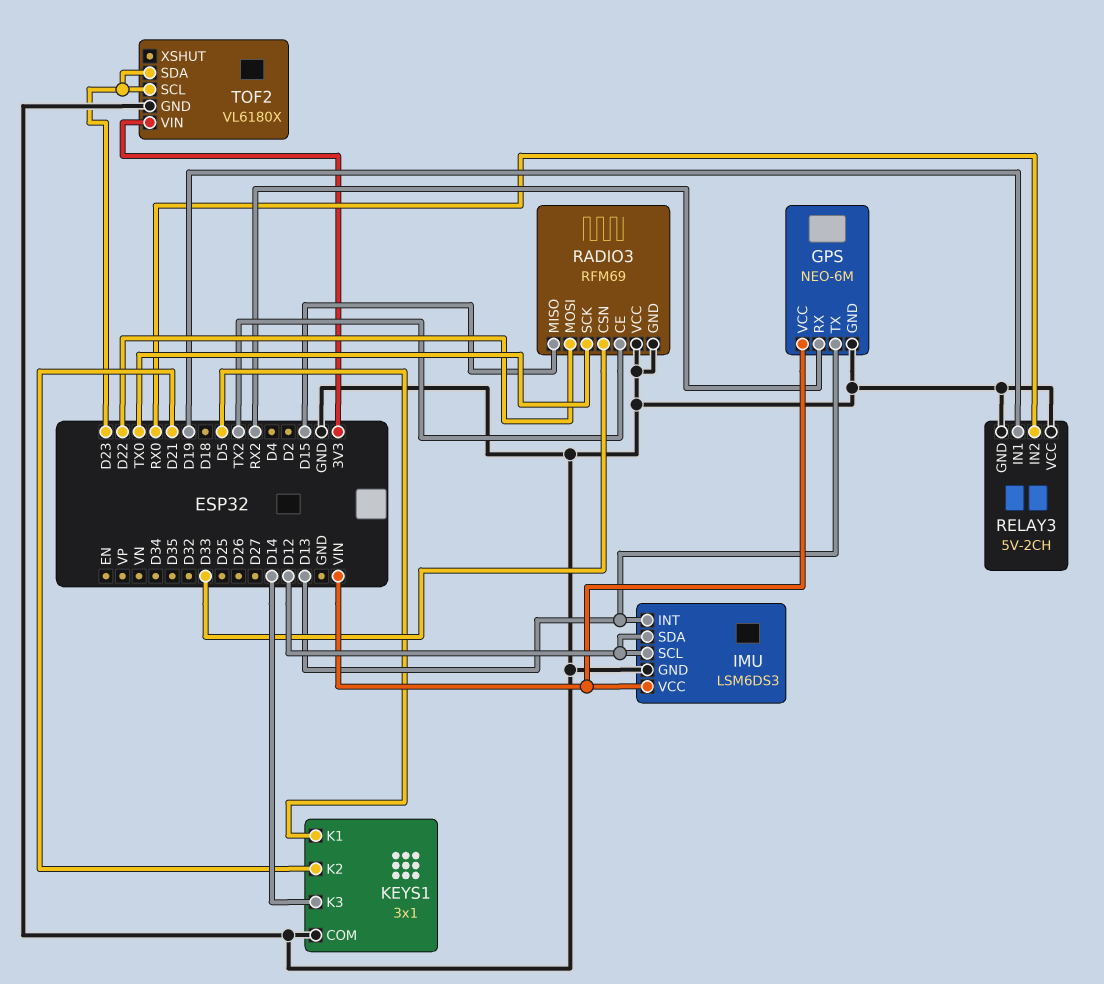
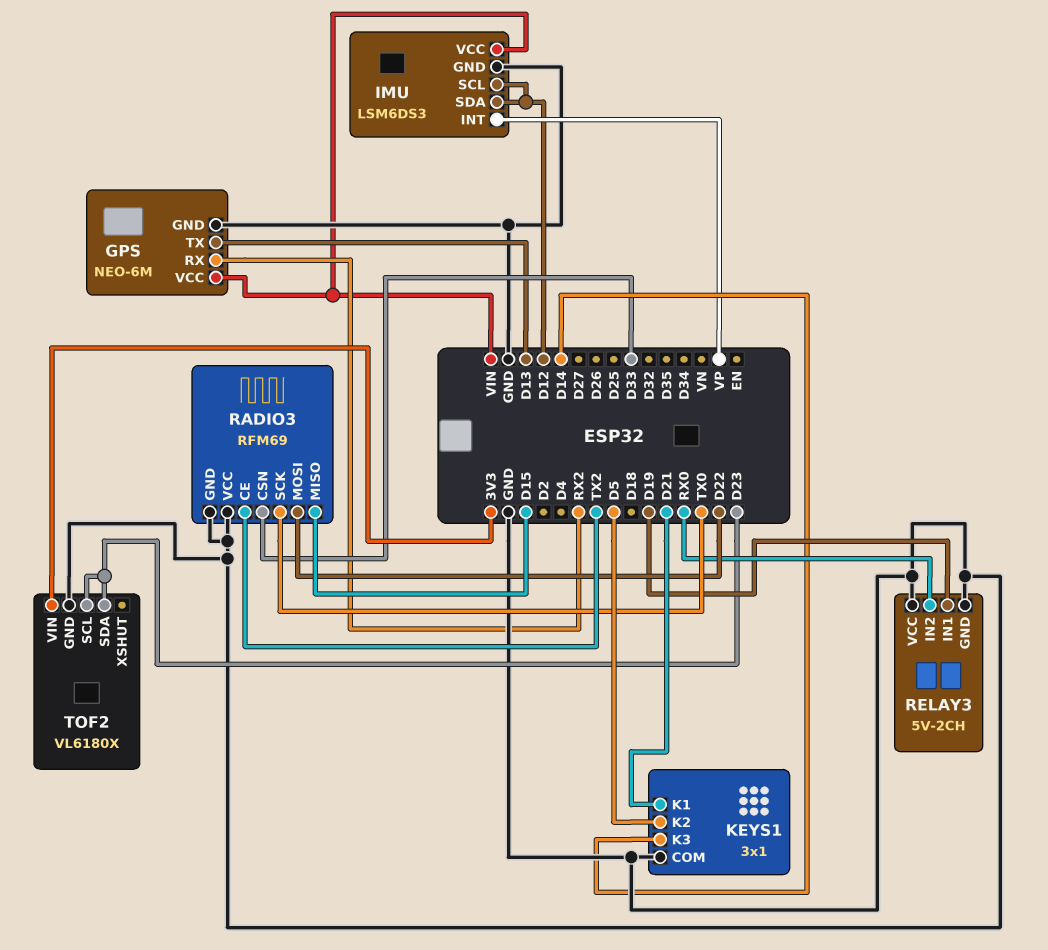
IMU pin INT: D13 -> VP
KEYS1 pin K1: D5 -> D21
KEYS1 pin K2: D21 -> D5

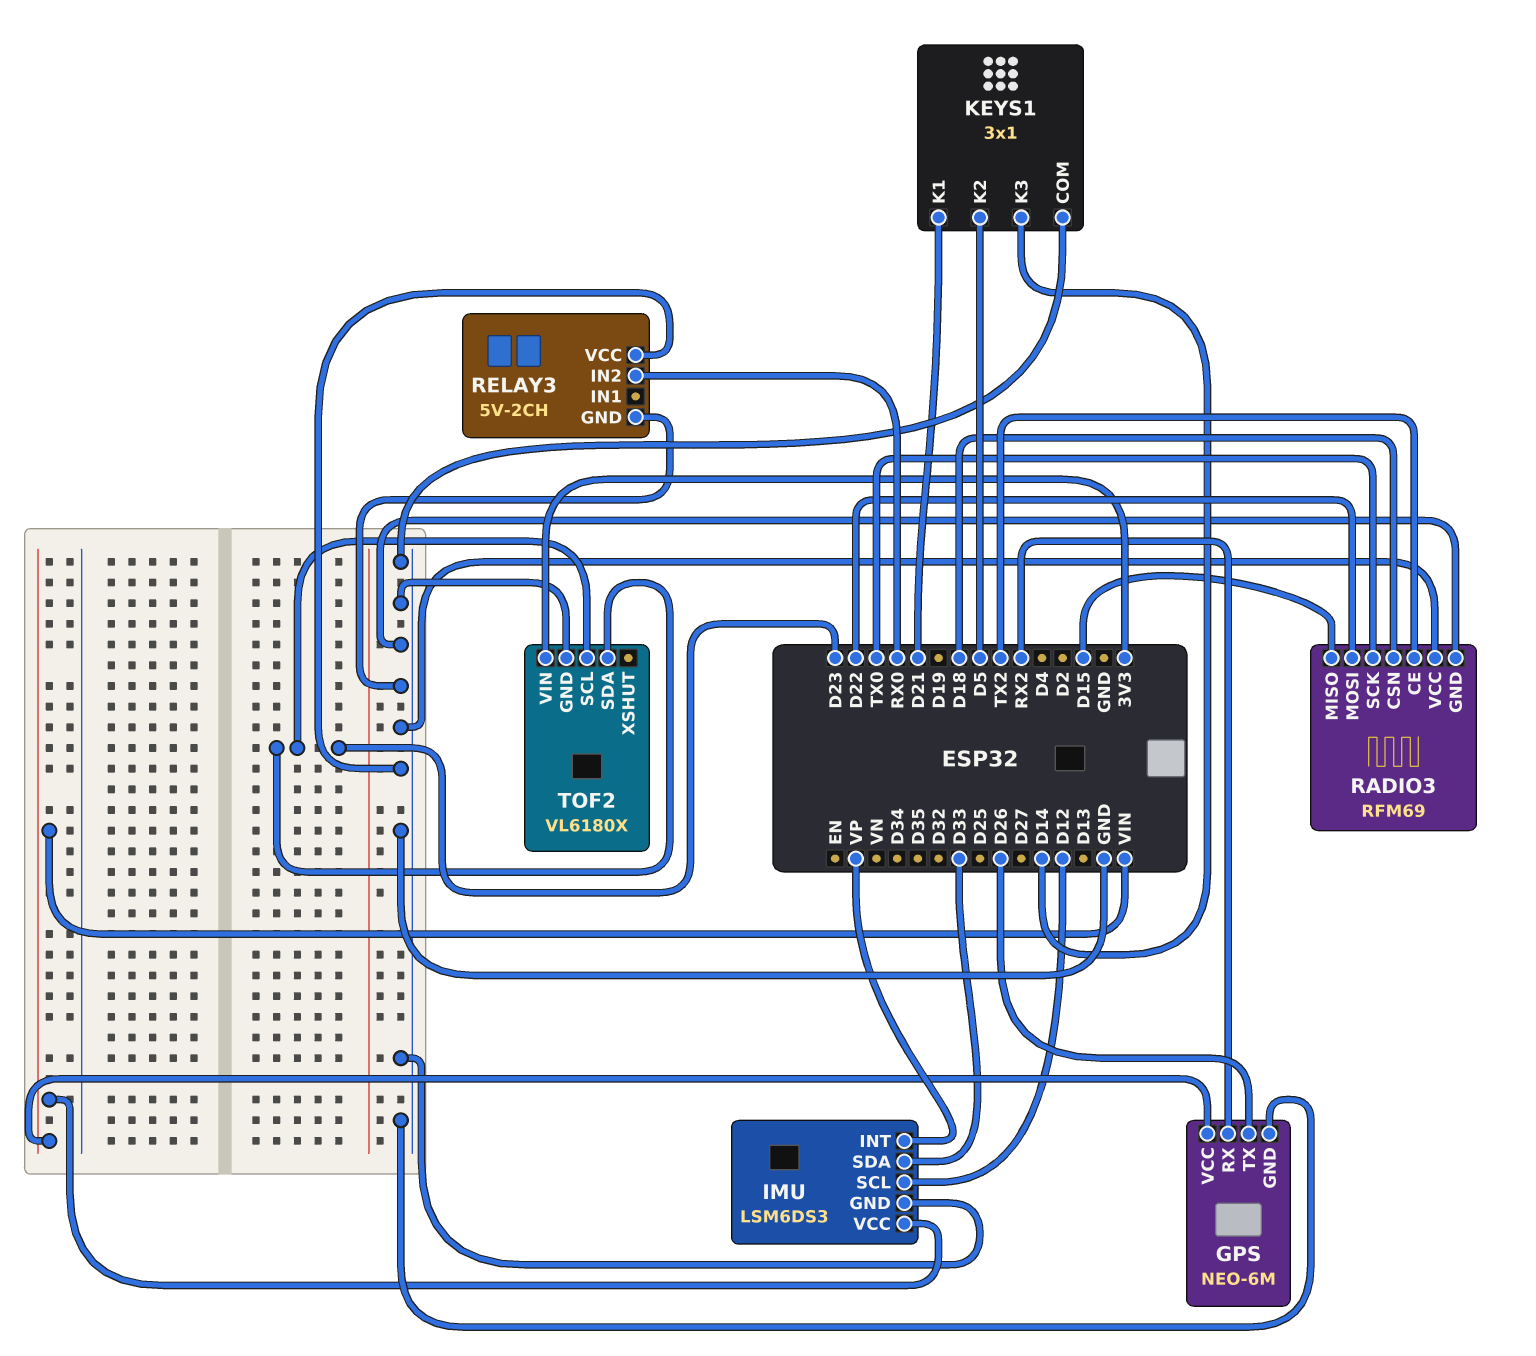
GPS pin TX: D13 -> D26
IMU pin SDA: D12 -> D33
RADIO3 pin CSN: D33 -> D18
RELAY3 pin IN1: D19 -> none

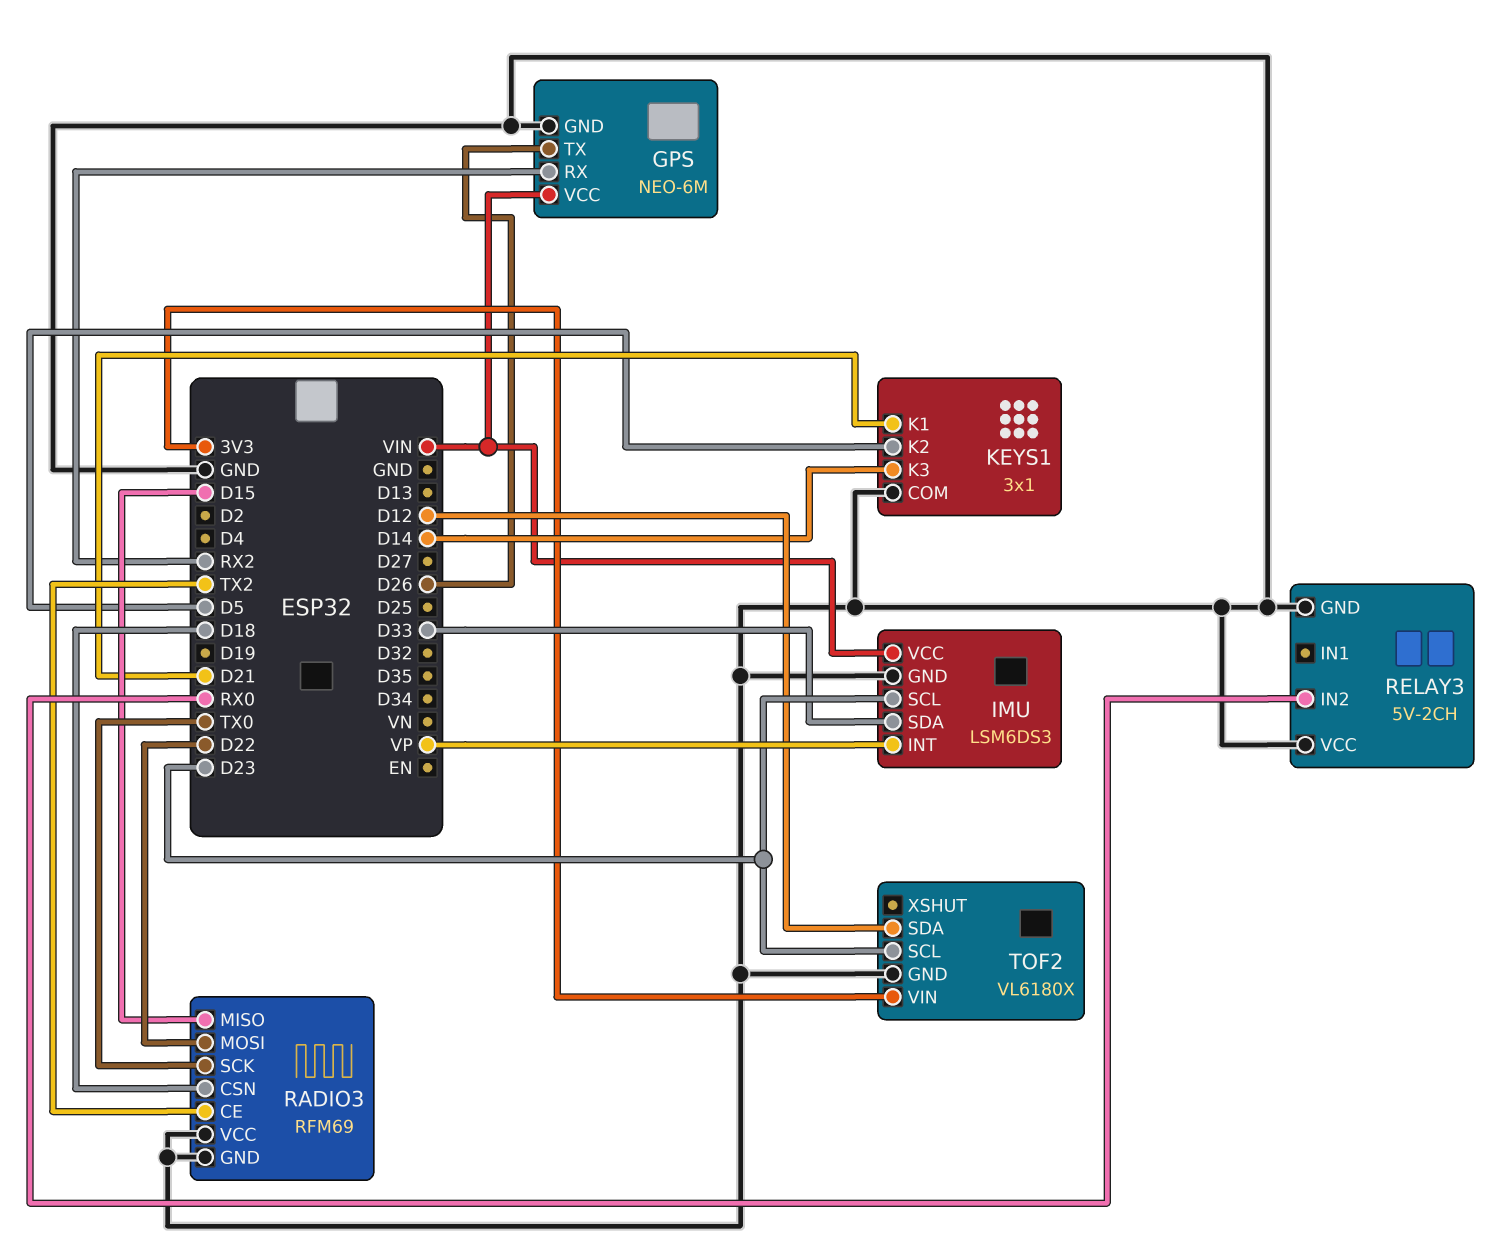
IMU pin SCL: D12 -> D23
TOF2 pin SDA: D23 -> D12

